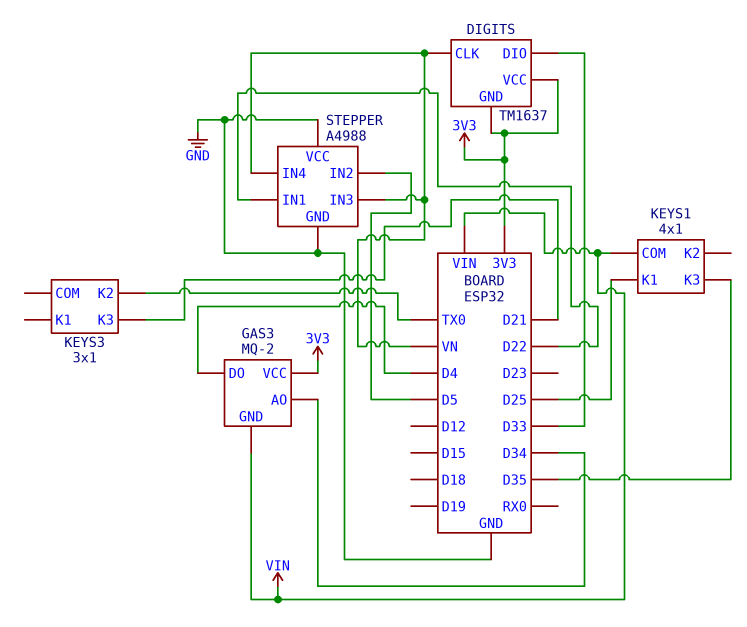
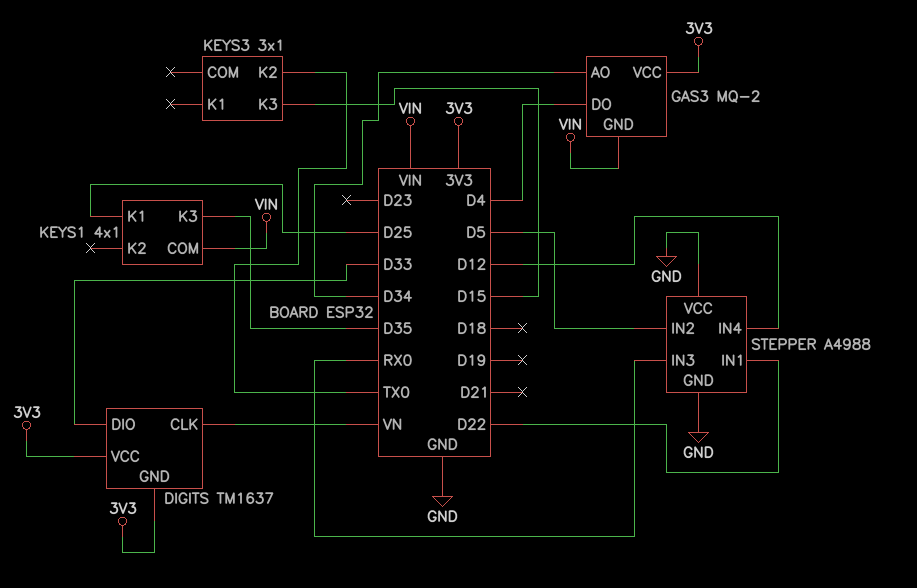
KEYS3 pin K3: D21 -> D15
STEPPER pin IN3: VN -> RX0
STEPPER pin IN4: VN -> D12

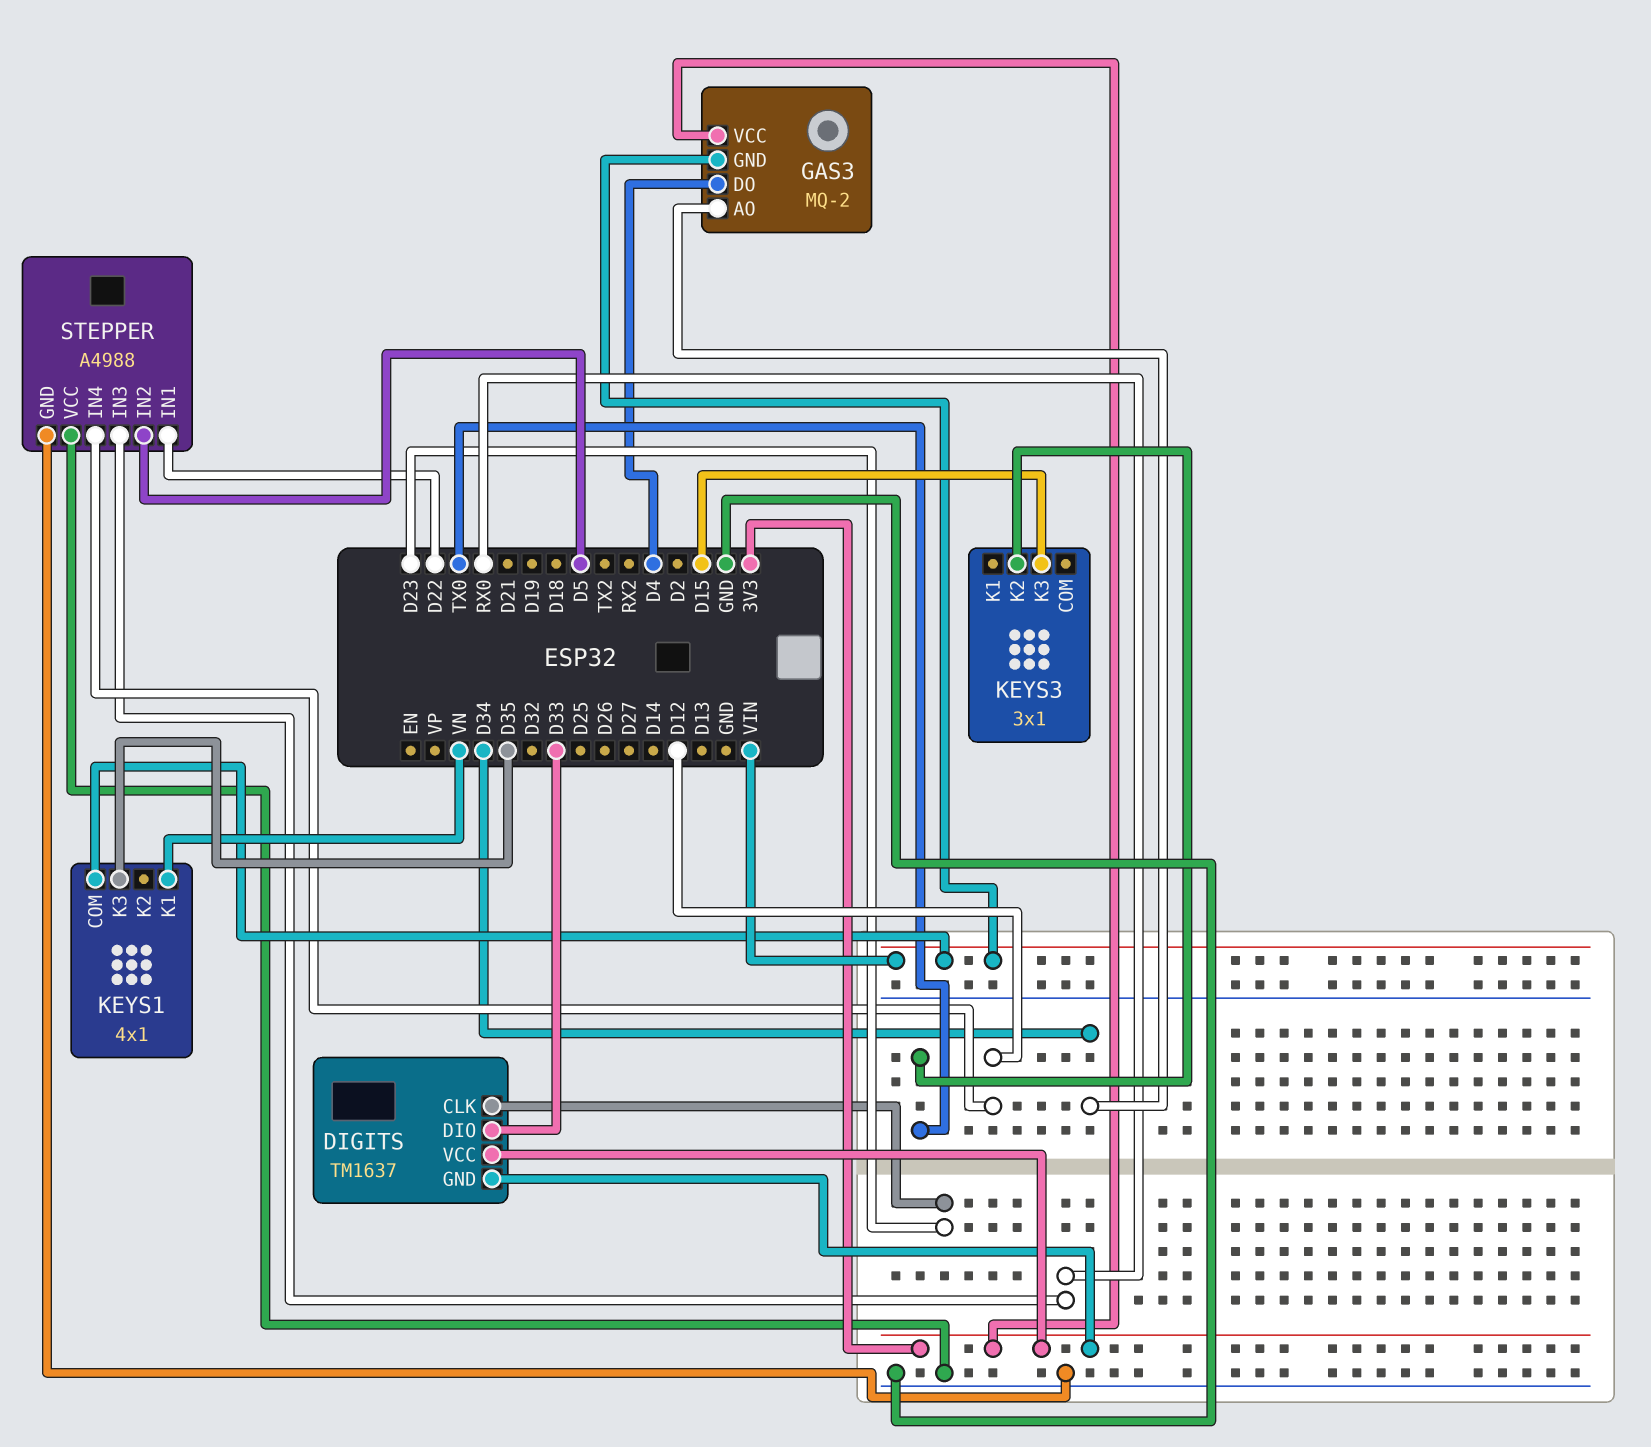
DIGITS pin CLK: VN -> D23
KEYS1 pin K1: D25 -> VN

